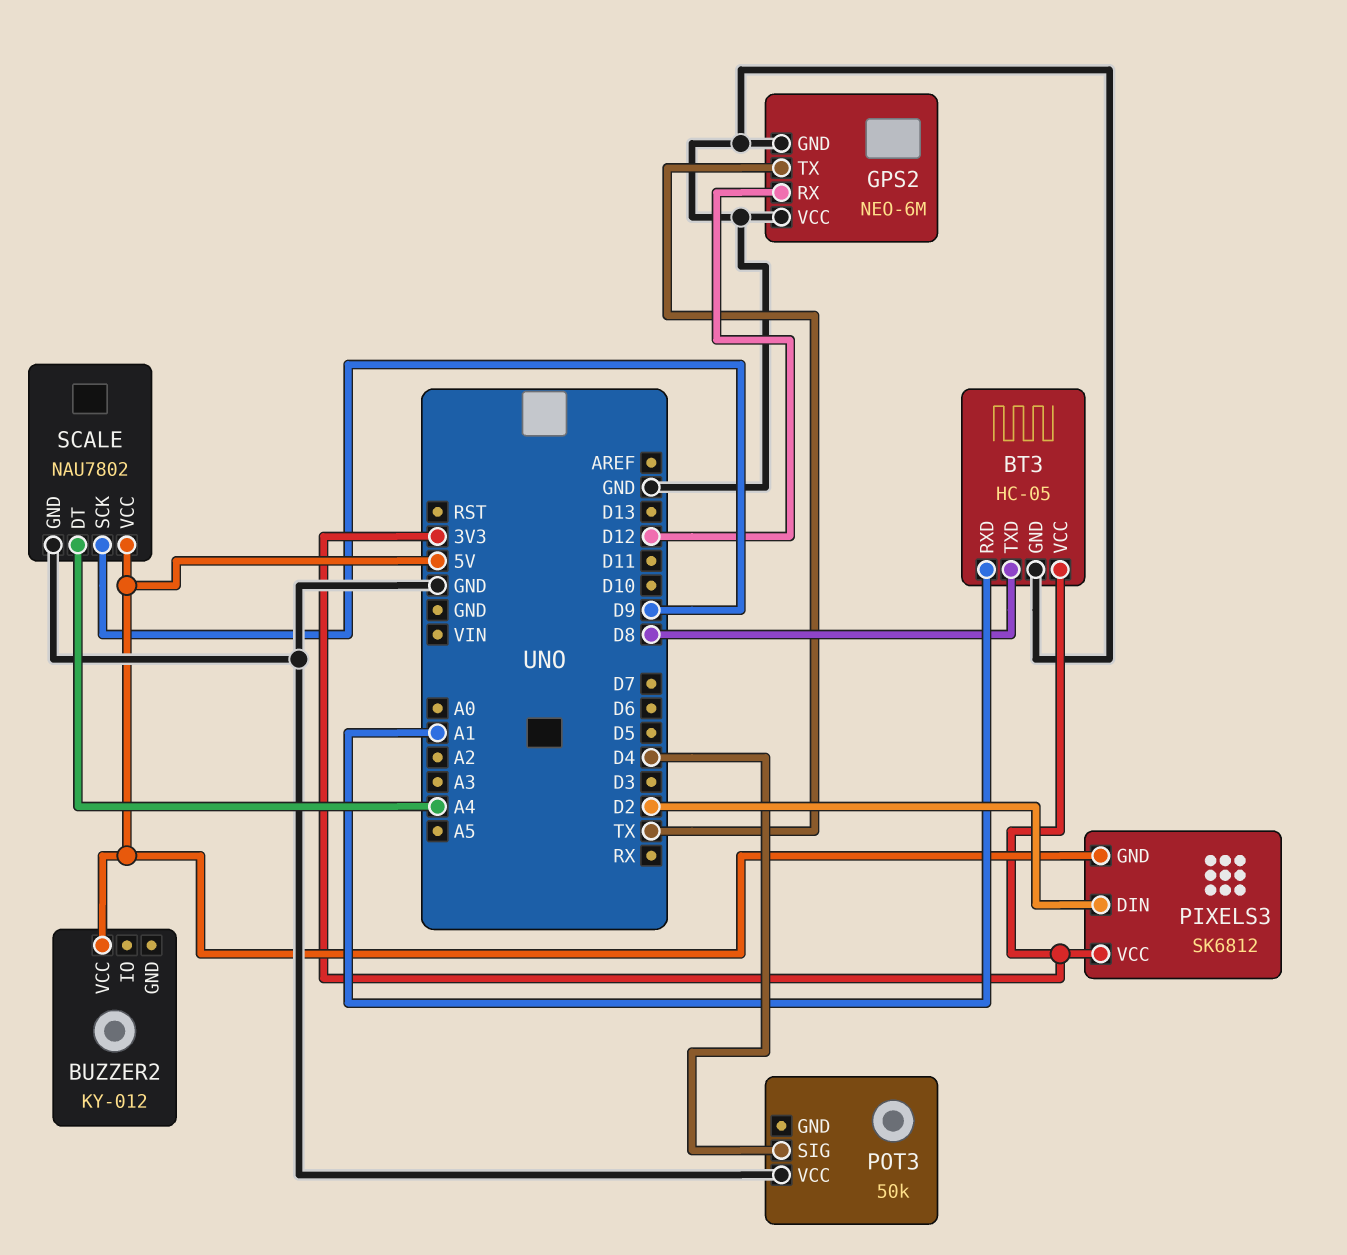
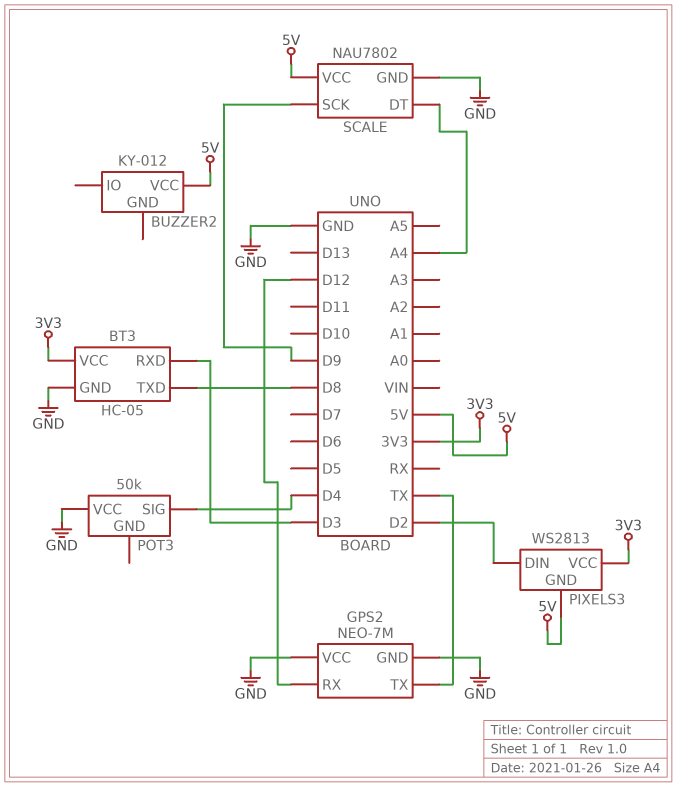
BT3 pin RXD: A1 -> D3
GPS2: NEO-6M -> NEO-7M
PIXELS3: SK6812 -> WS2813

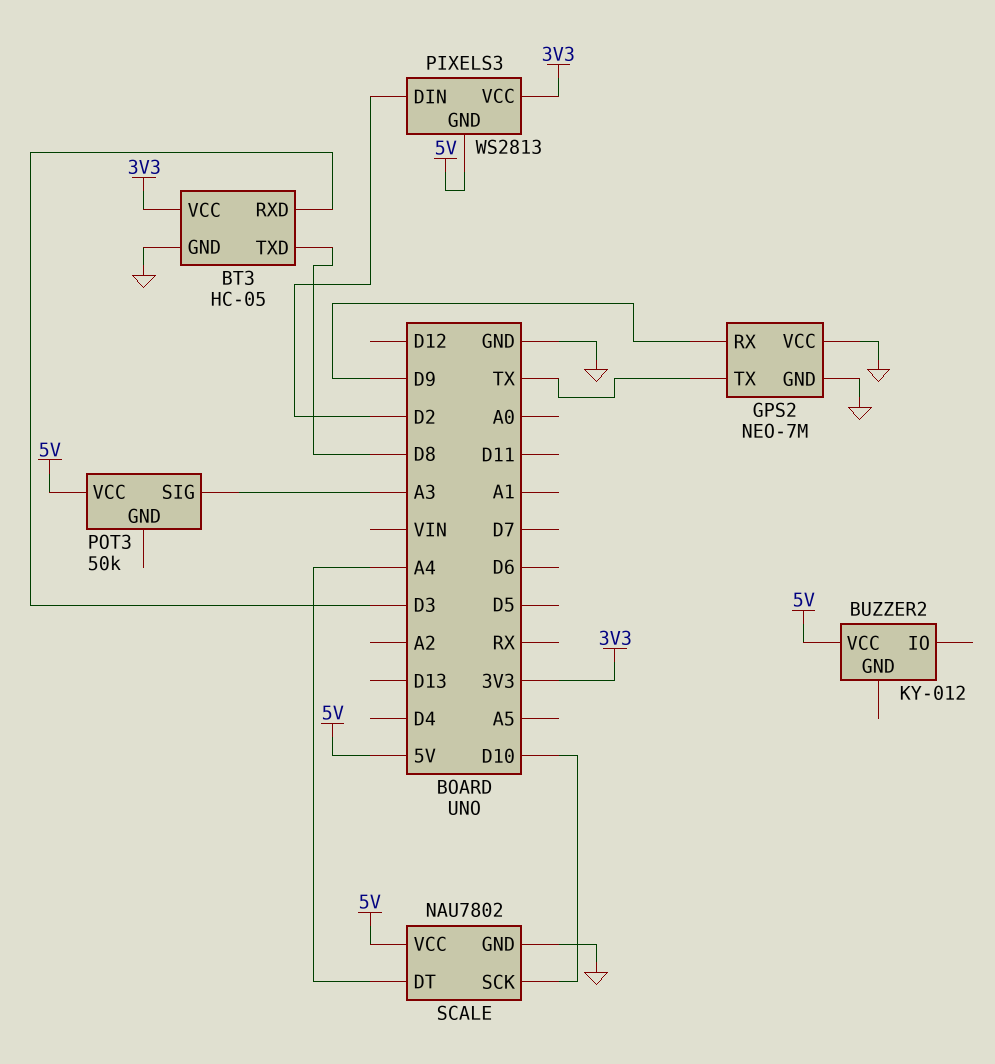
GPS2 pin RX: D12 -> D9
POT3 pin SIG: D4 -> A3
POT3 pin VCC: GND -> 5V
SCALE pin SCK: D9 -> D10

